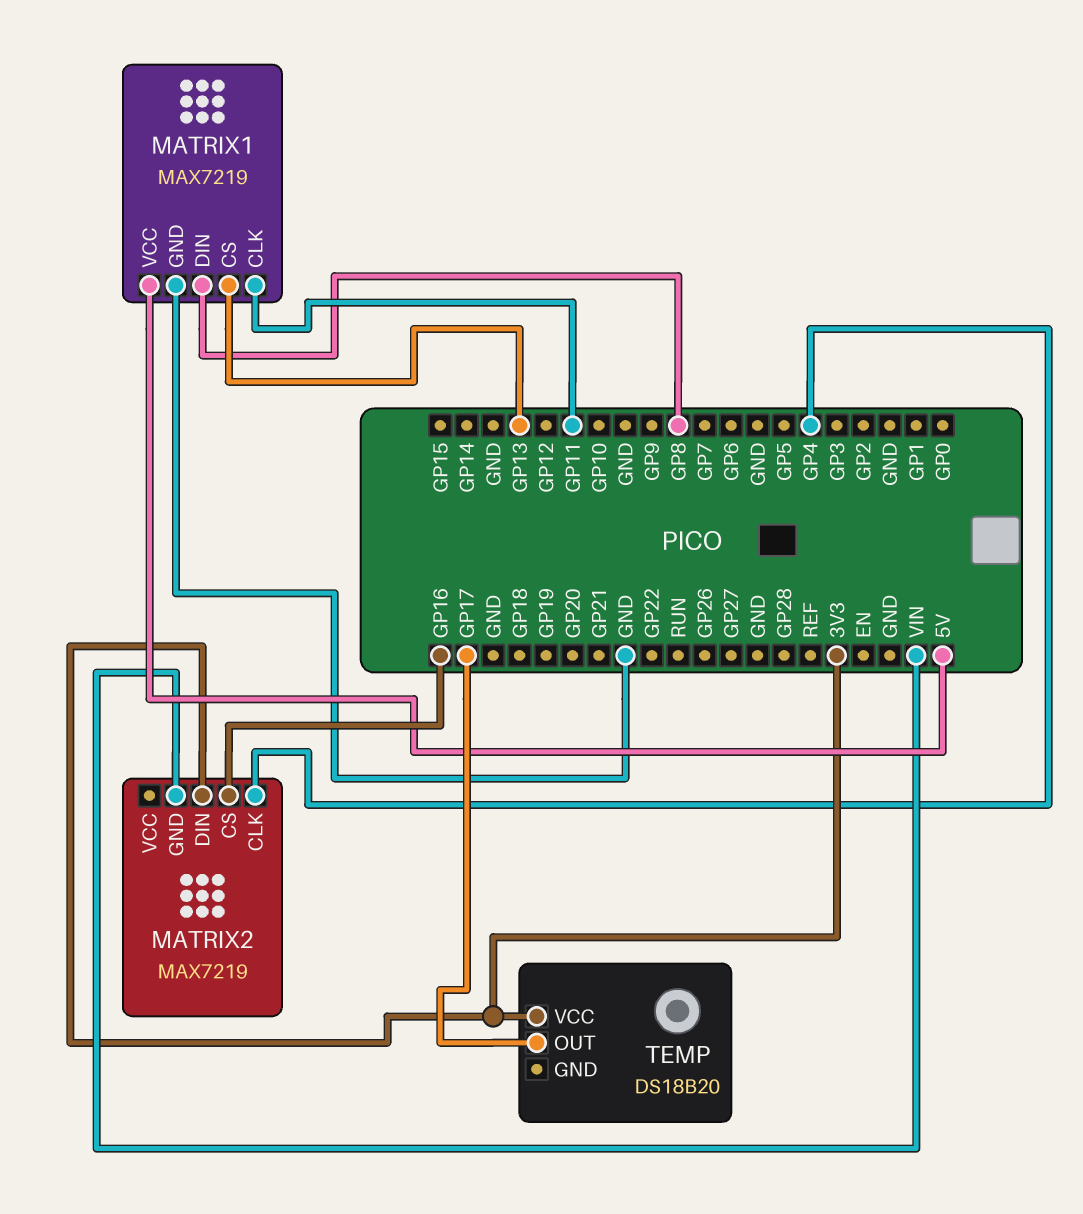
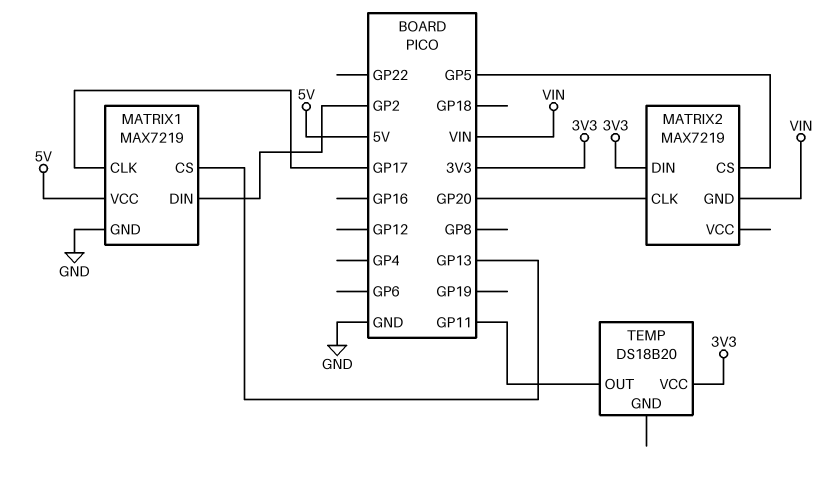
MATRIX1 pin CLK: GP11 -> GP17
MATRIX1 pin DIN: GP8 -> GP2
MATRIX2 pin CLK: GP4 -> GP20
MATRIX2 pin CS: GP16 -> GP5
TEMP pin OUT: GP17 -> GP11

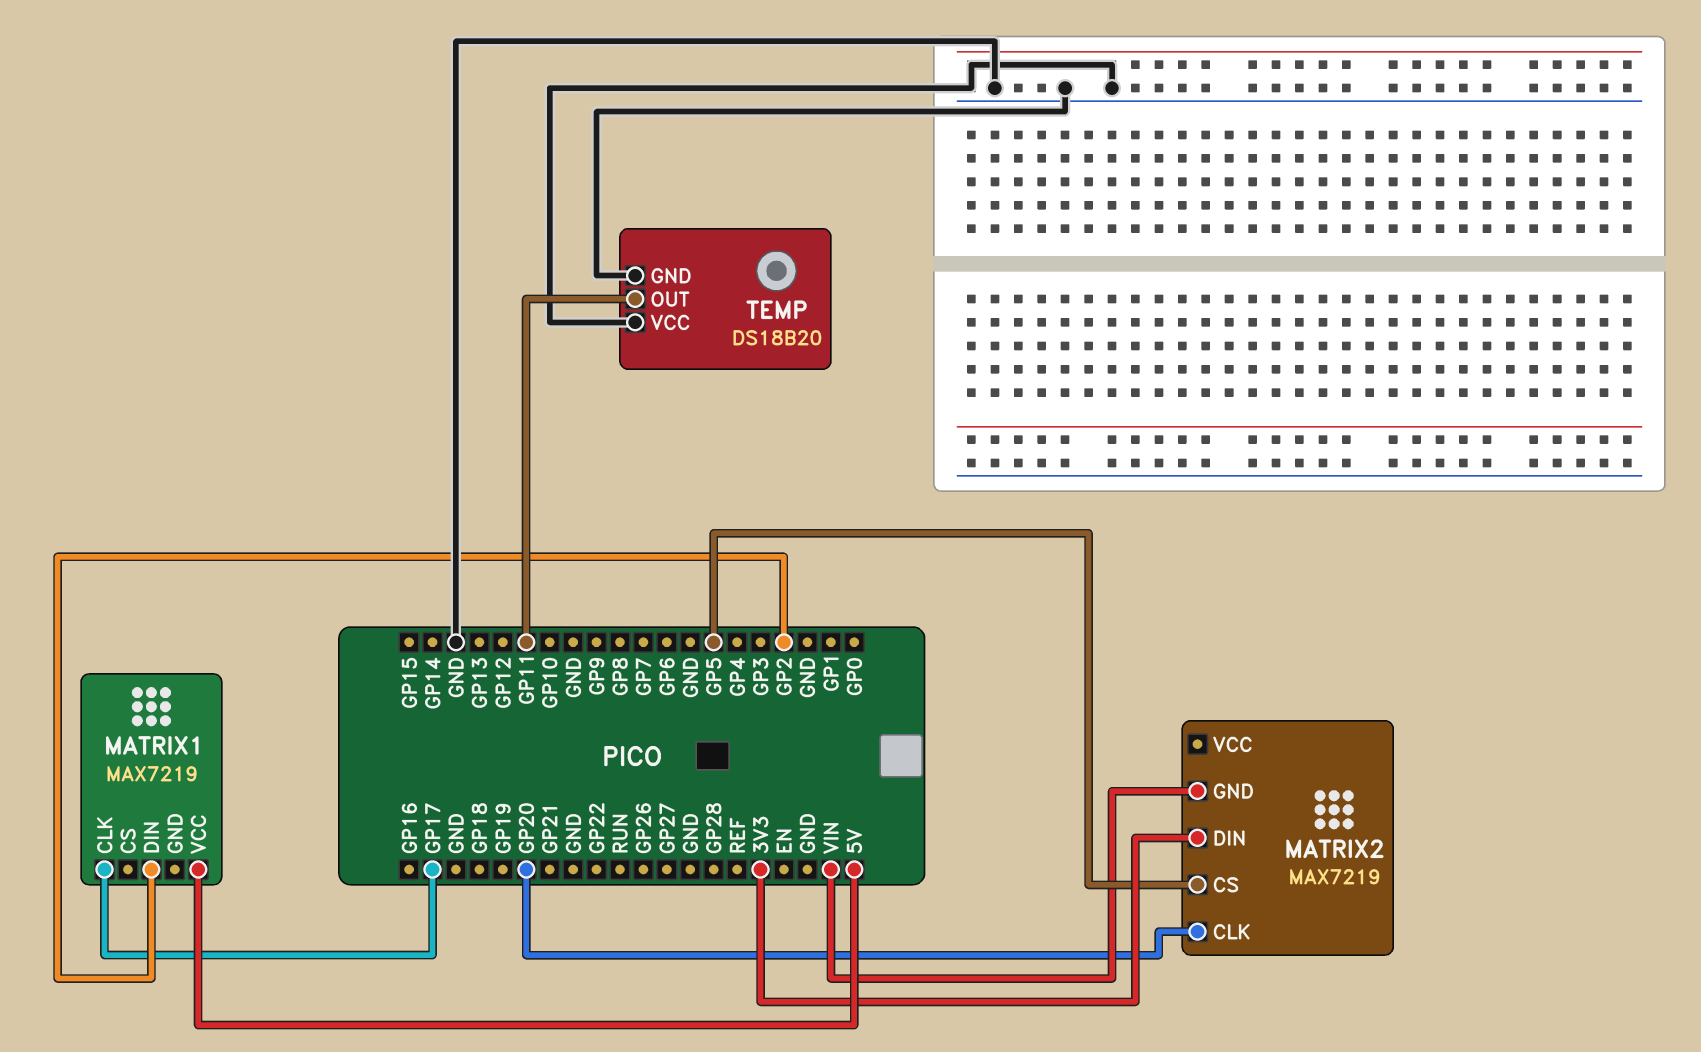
MATRIX1 pin CS: GP13 -> none
MATRIX1 pin GND: GND -> none
TEMP pin GND: none -> GND
TEMP pin VCC: 3V3 -> GND

